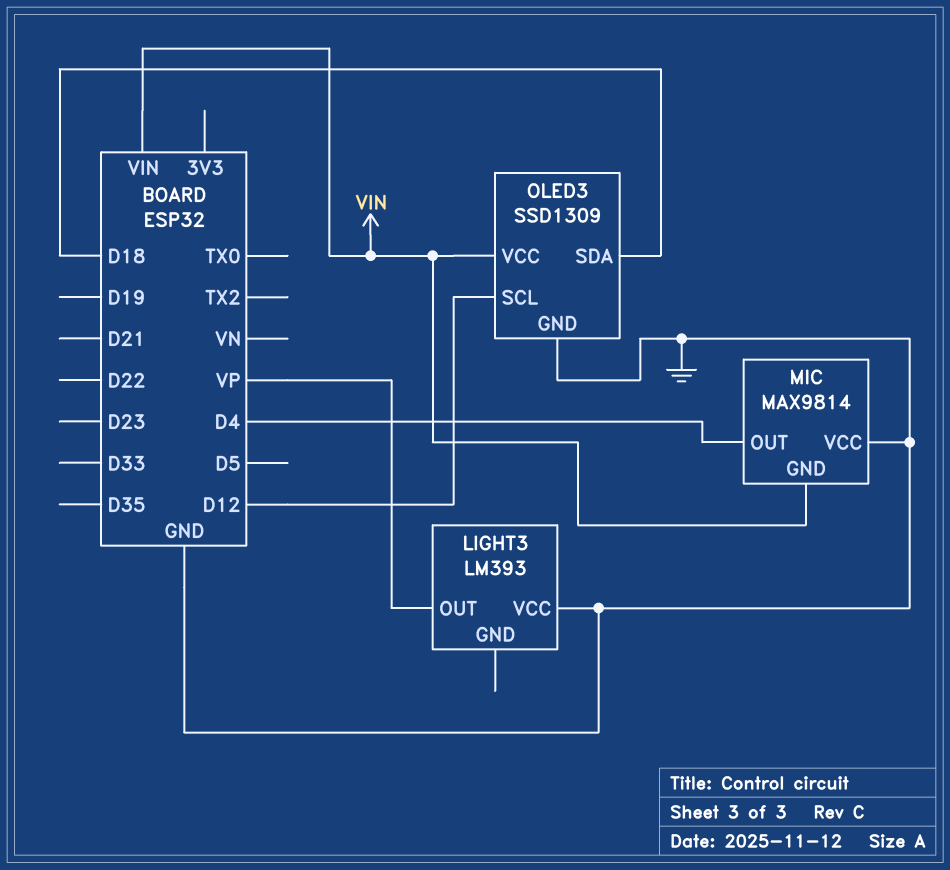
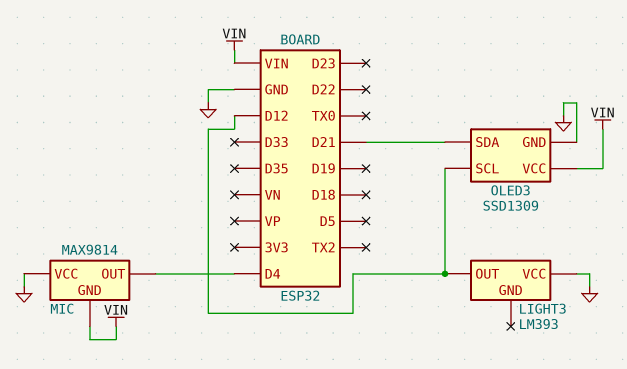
LIGHT3 pin OUT: VP -> D12
OLED3 pin SDA: D18 -> D21

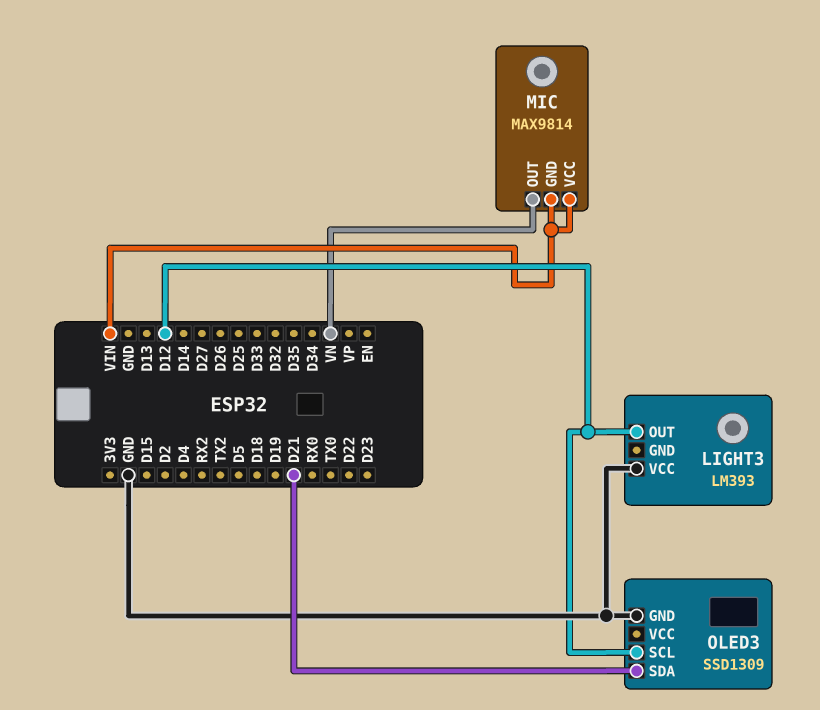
MIC pin OUT: D4 -> VN
MIC pin VCC: GND -> VIN
OLED3 pin VCC: VIN -> none

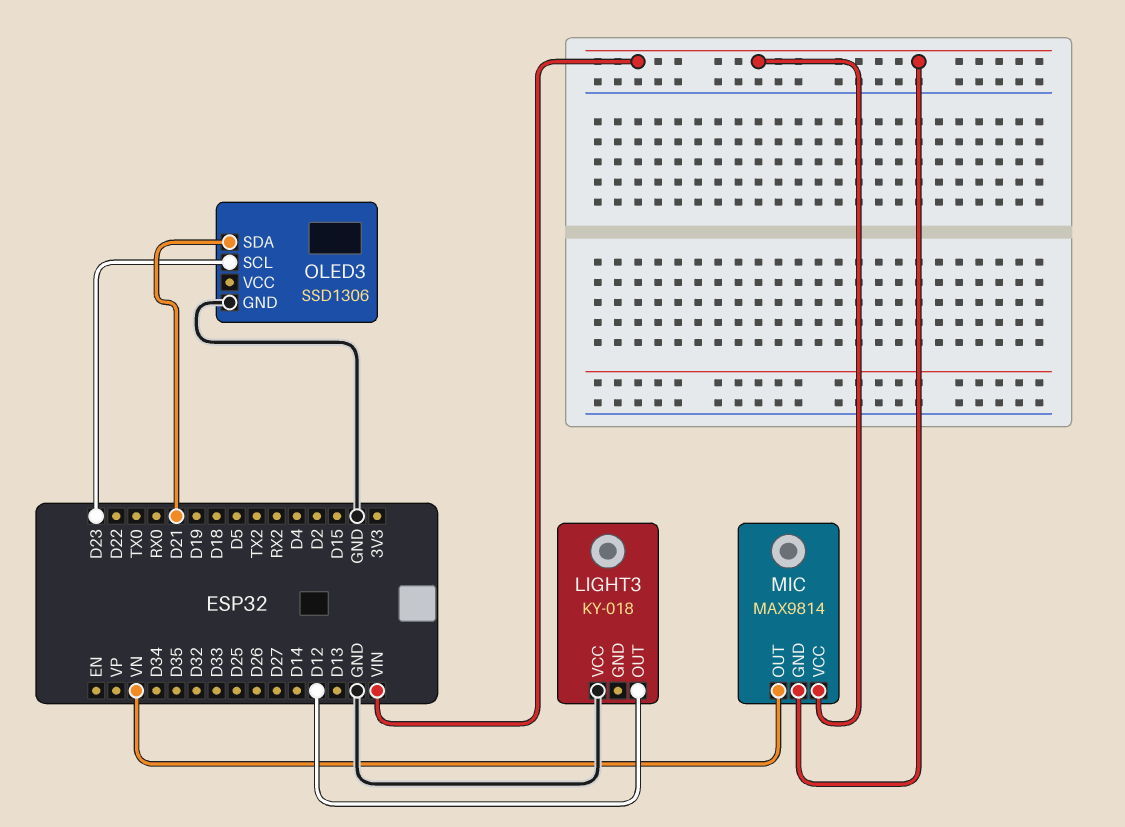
LIGHT3: LM393 -> KY-018
OLED3: SSD1309 -> SSD1306
OLED3 pin SCL: D12 -> D23

